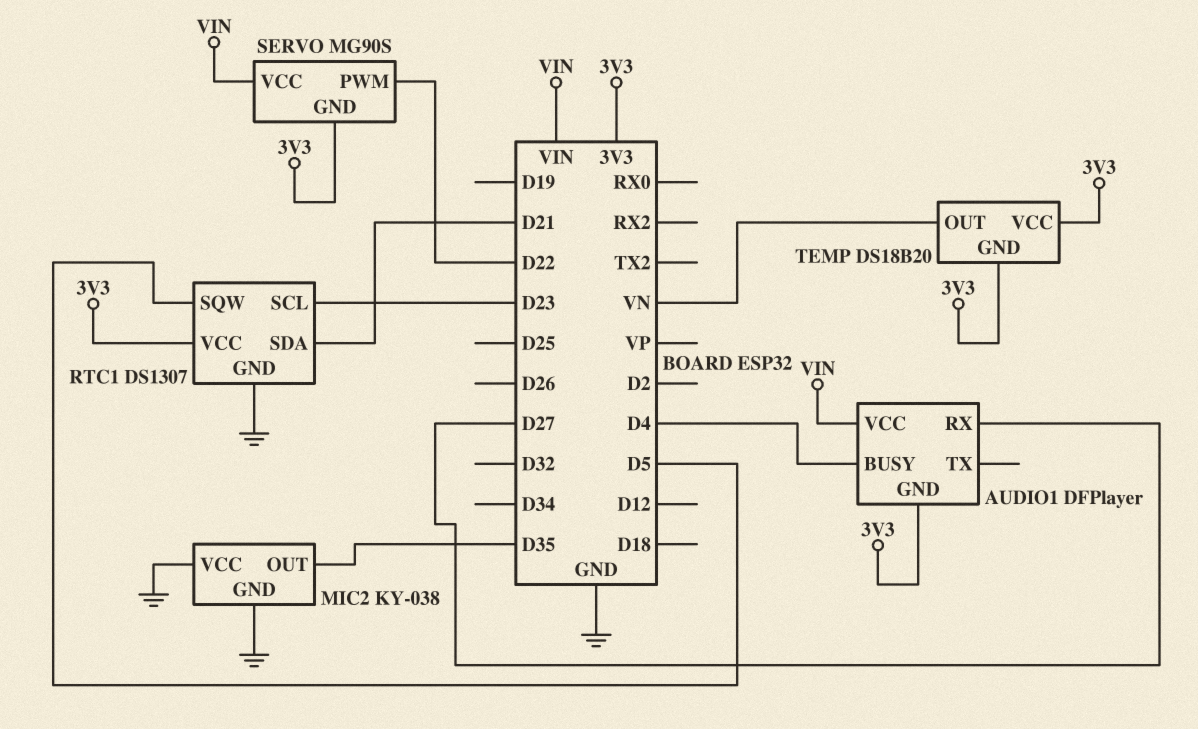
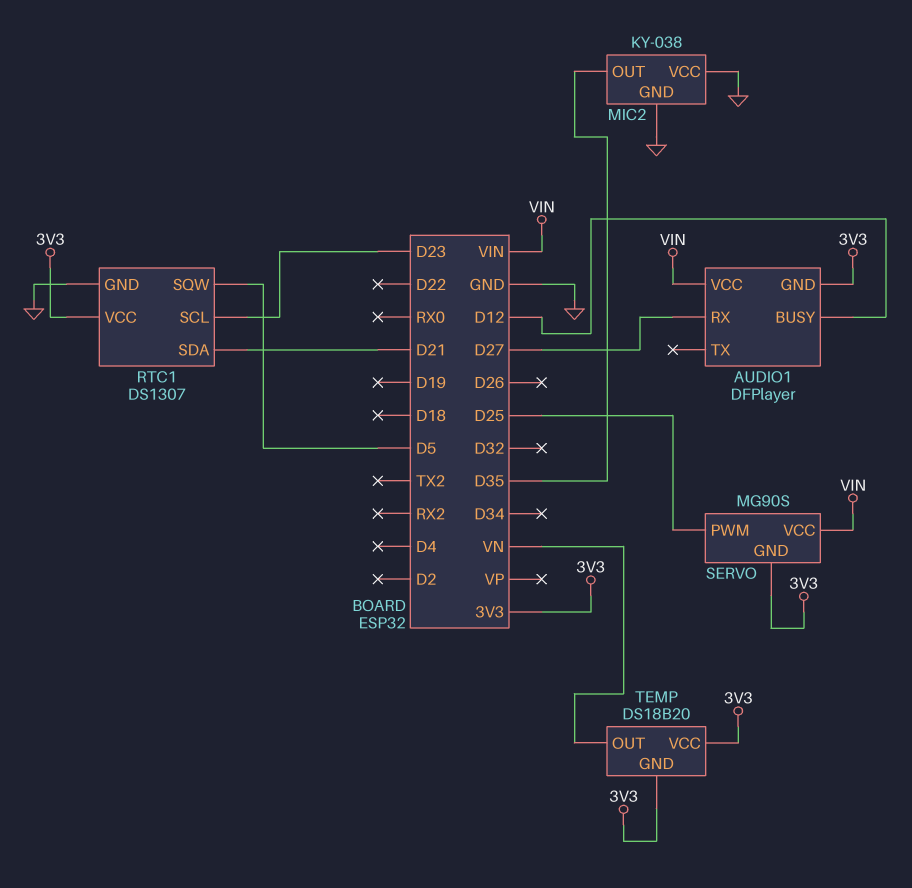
AUDIO1 pin BUSY: D4 -> D12
SERVO pin PWM: D22 -> D25

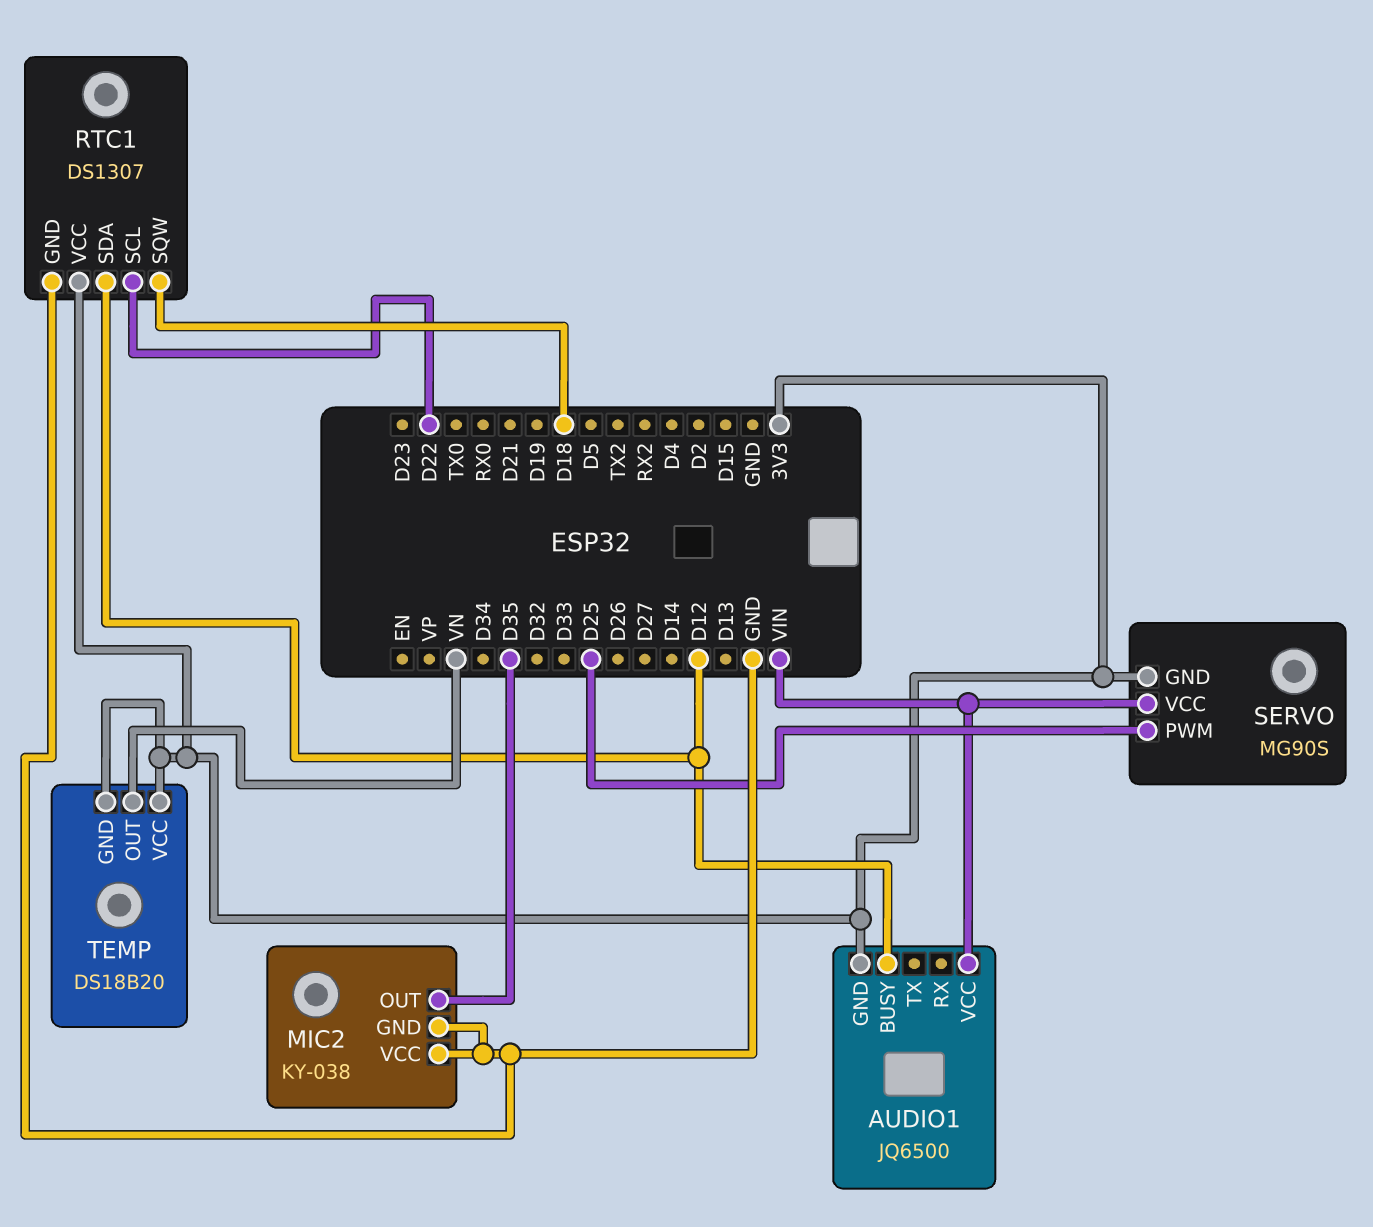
AUDIO1: DFPlayer -> JQ6500
AUDIO1 pin RX: D27 -> none
RTC1 pin SCL: D23 -> D22
RTC1 pin SDA: D21 -> D12
RTC1 pin SQW: D5 -> D18

